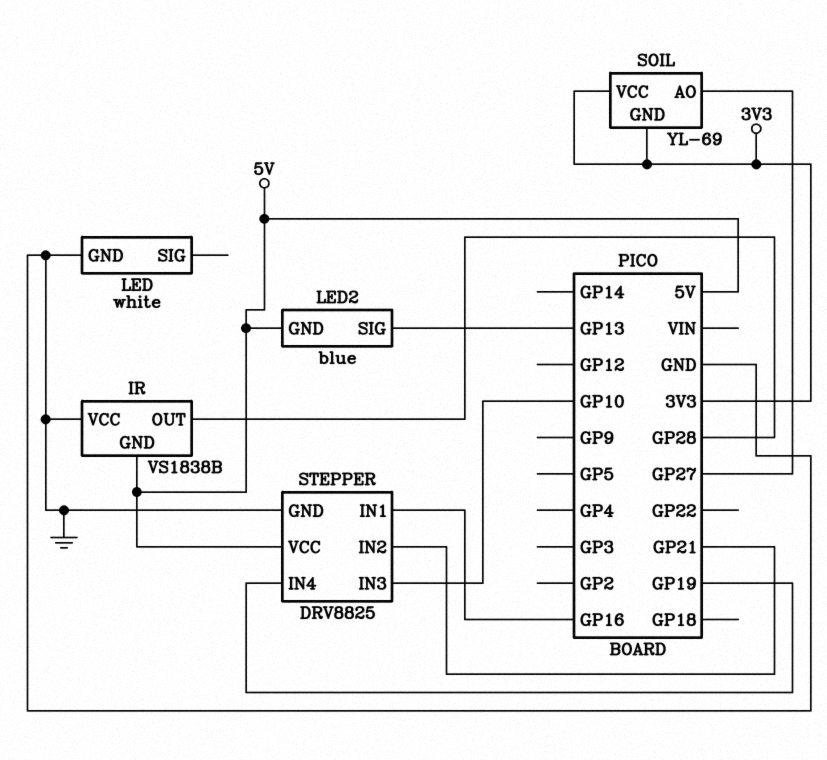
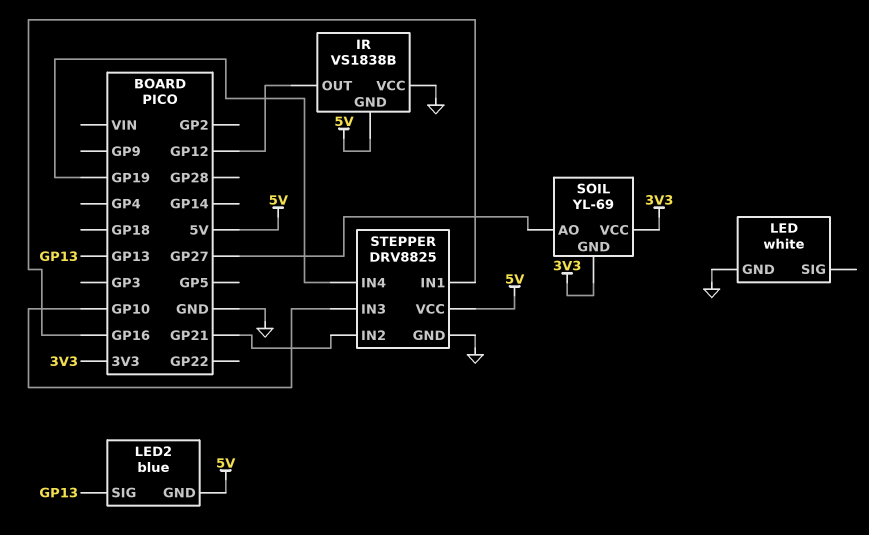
IR pin OUT: GP28 -> GP12

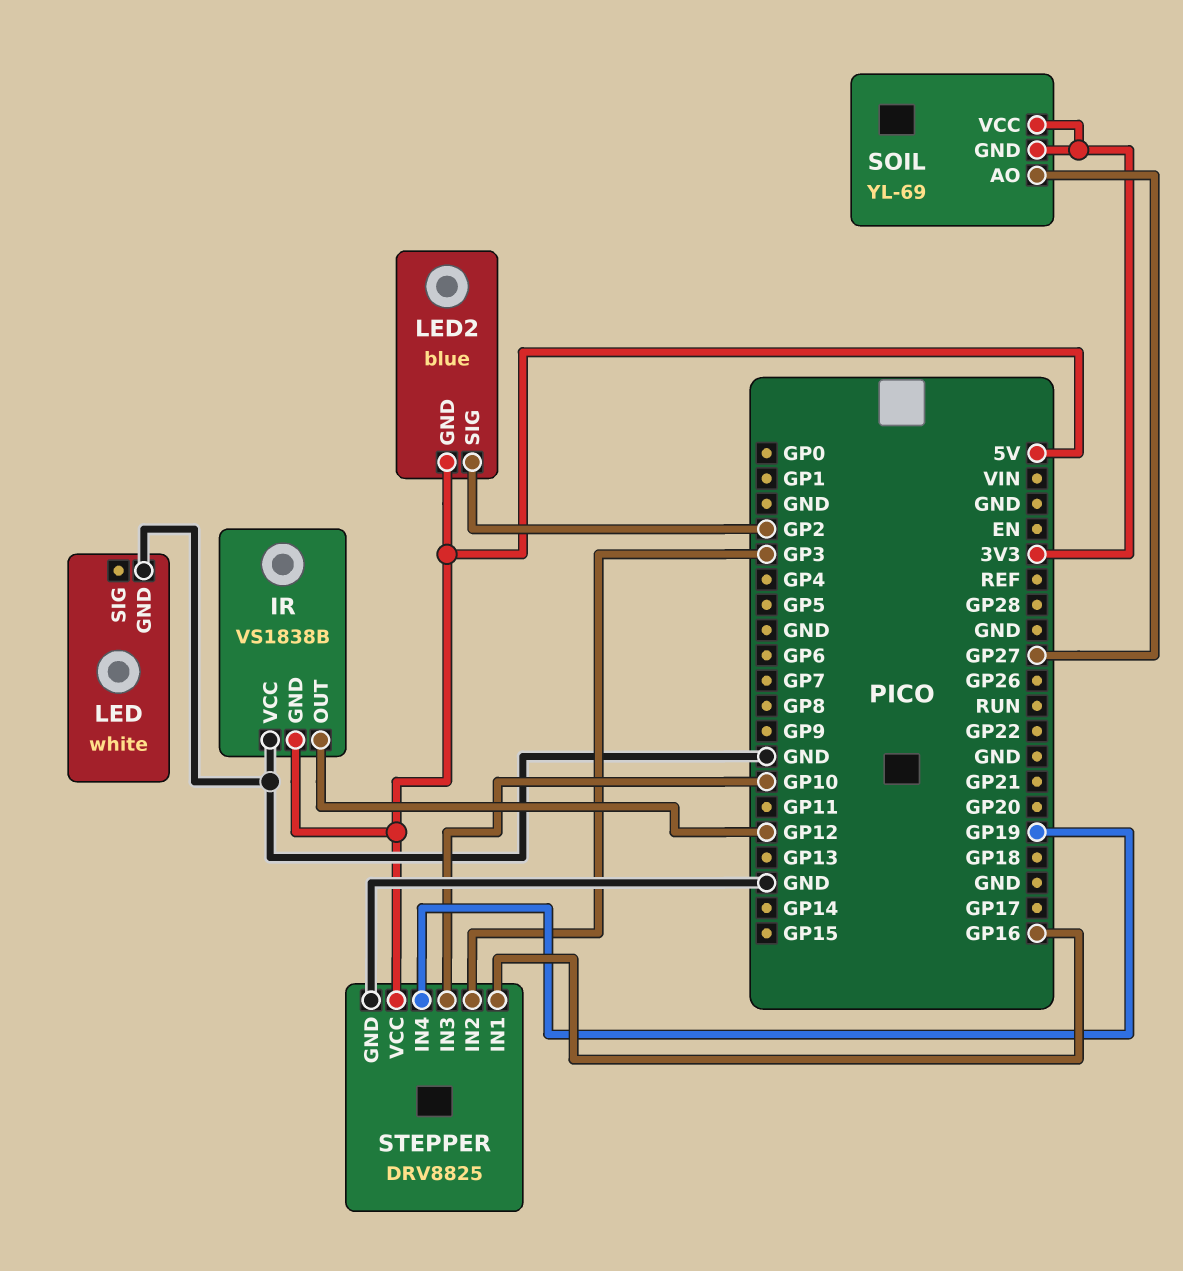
LED2 pin SIG: GP13 -> GP2
STEPPER pin IN2: GP21 -> GP3

